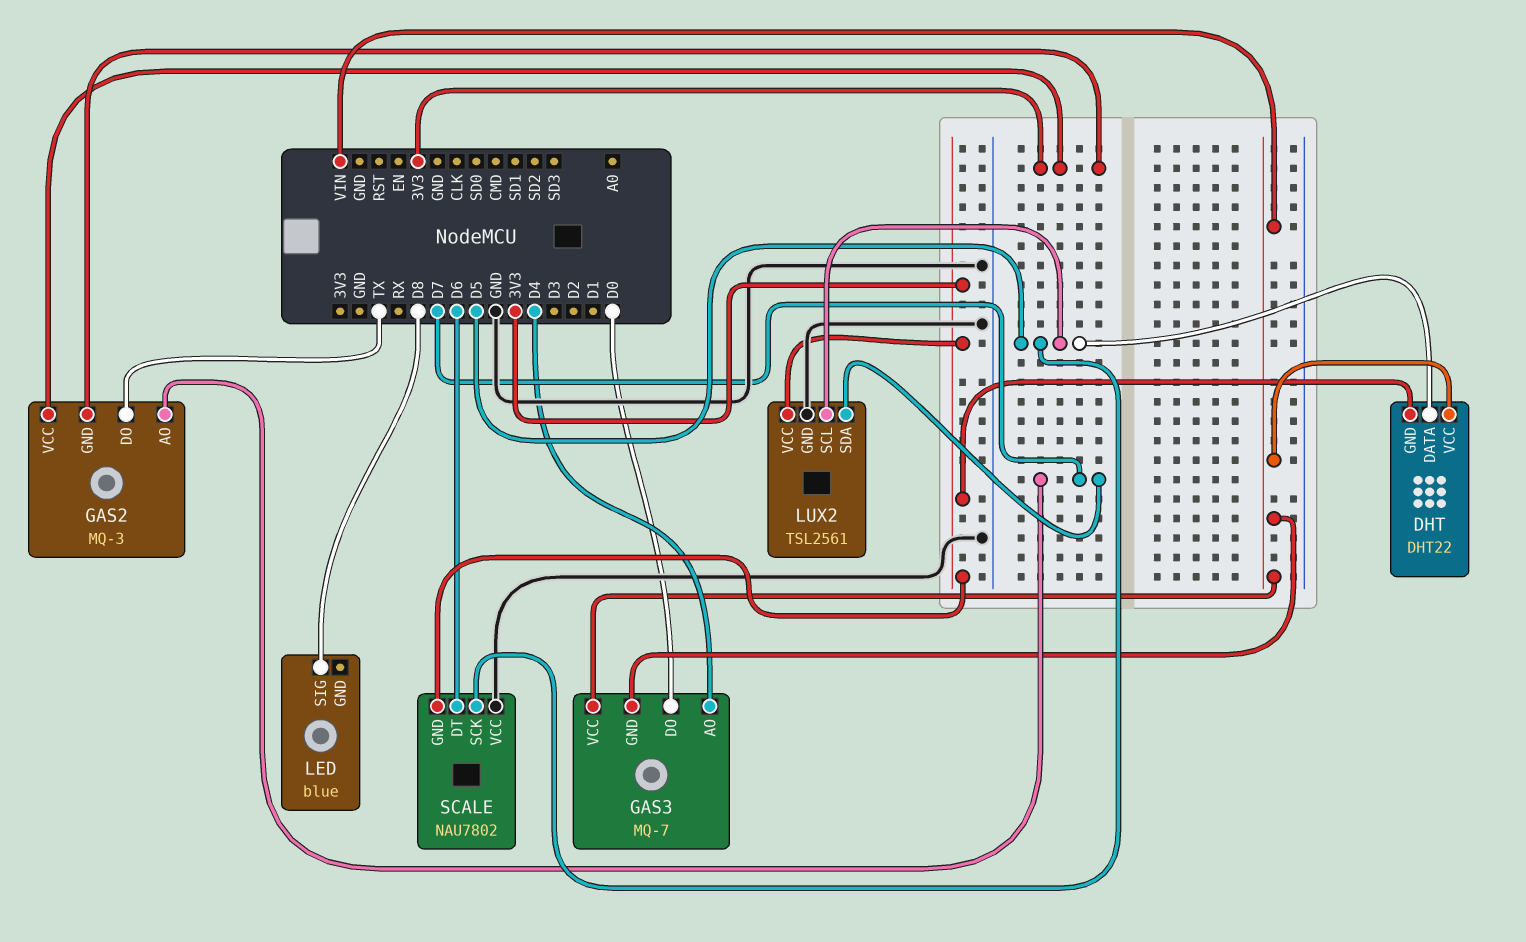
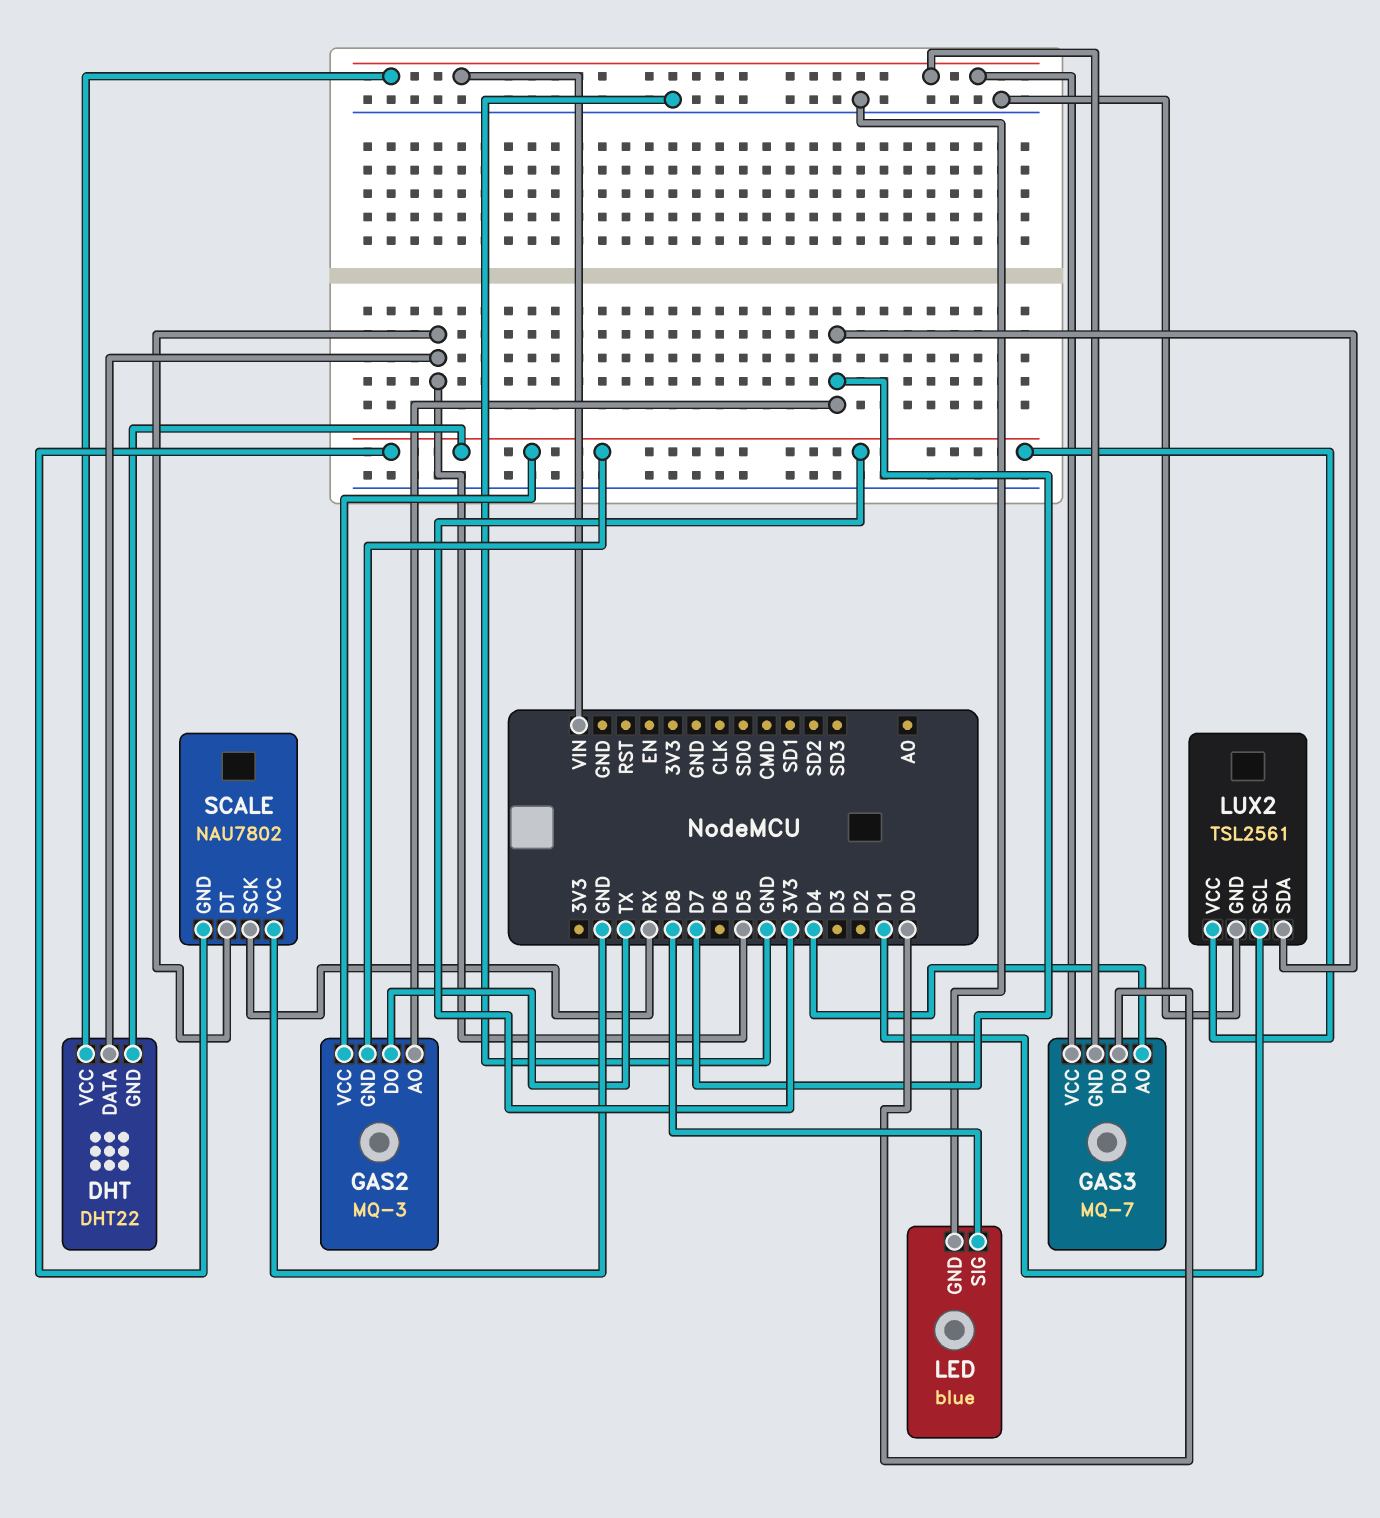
LED pin GND: none -> GND
LUX2 pin SCL: D5 -> D1
SCALE pin DT: D6 -> D5
SCALE pin SCK: D5 -> RX

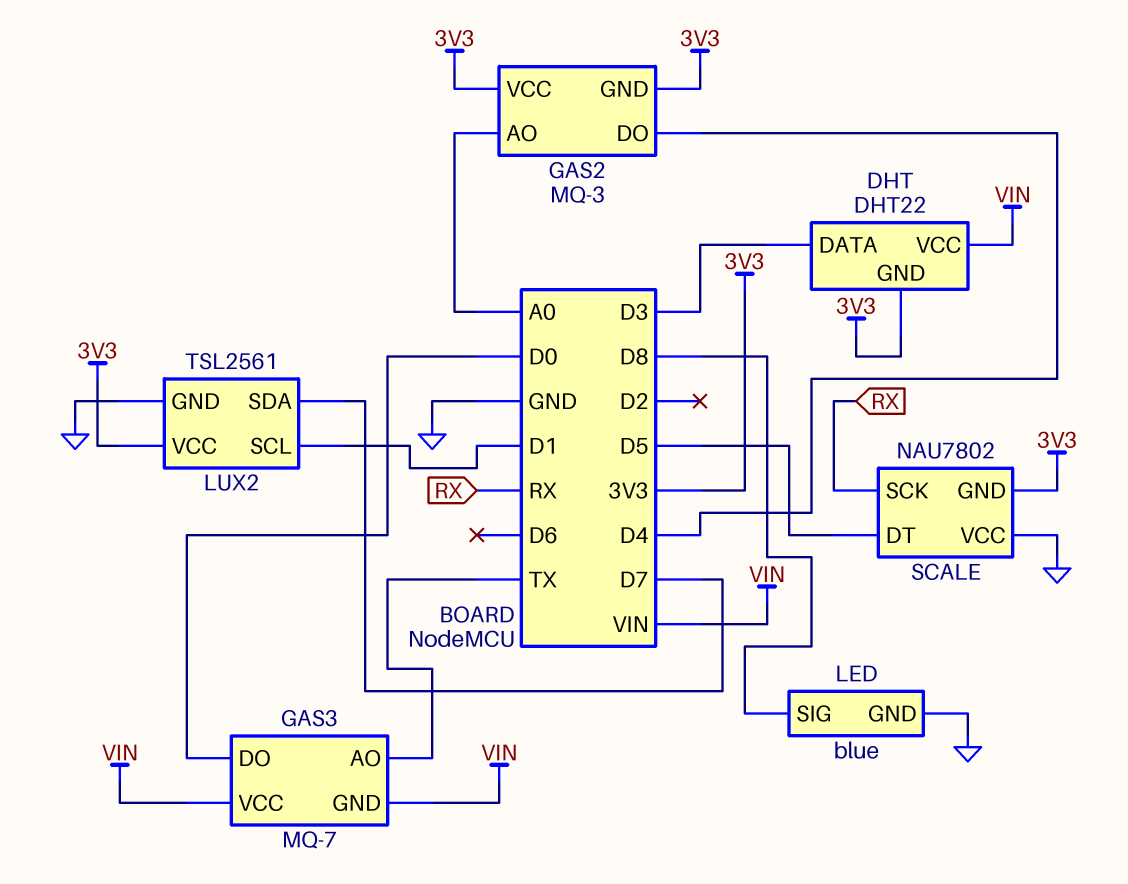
DHT pin DATA: D5 -> D3
GAS2 pin AO: D7 -> A0
GAS2 pin DO: TX -> D4
GAS3 pin AO: D4 -> TX

